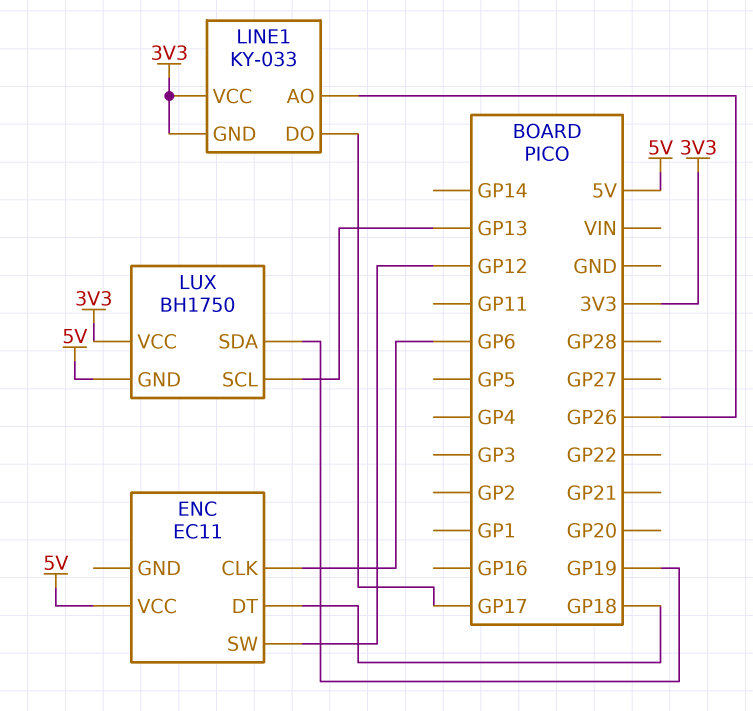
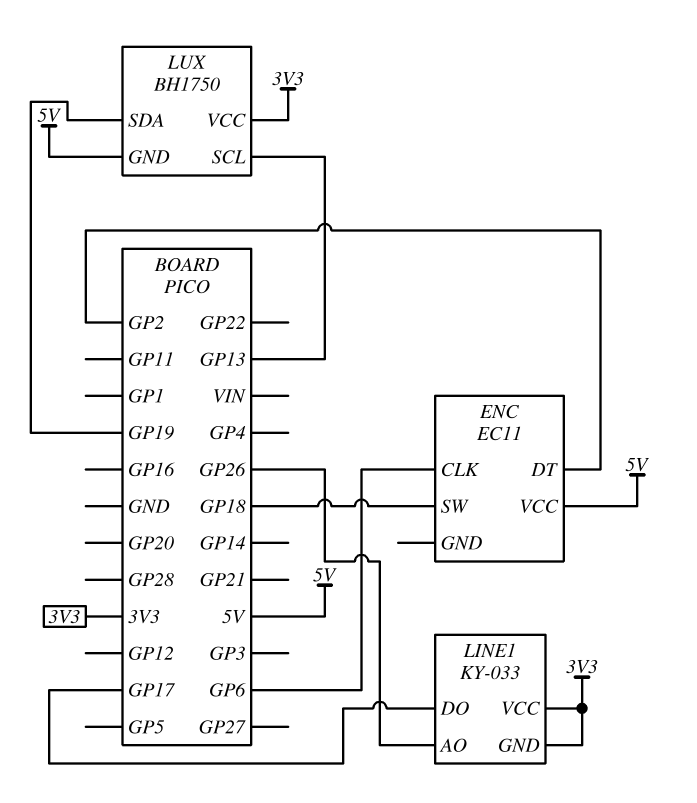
ENC pin DT: GP18 -> GP2
ENC pin SW: GP12 -> GP18

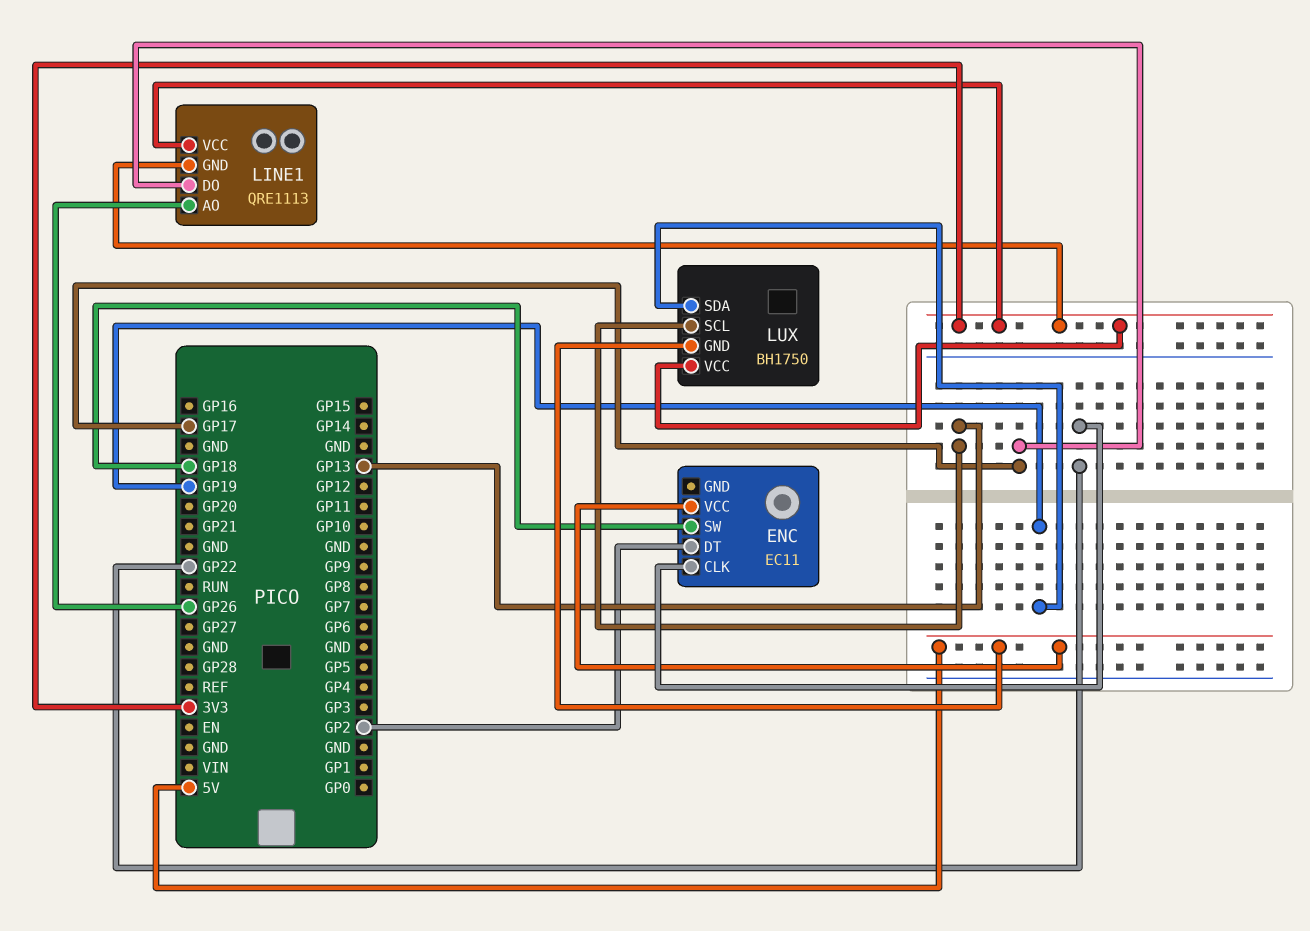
ENC pin CLK: GP6 -> GP22
LINE1: KY-033 -> QRE1113

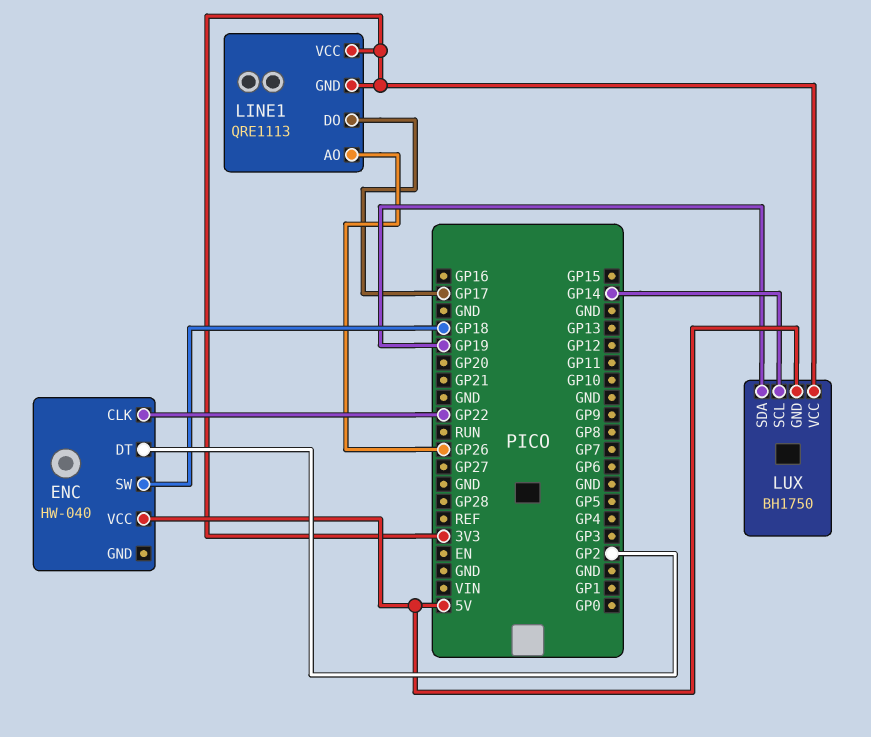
ENC: EC11 -> HW-040
LUX pin SCL: GP13 -> GP14

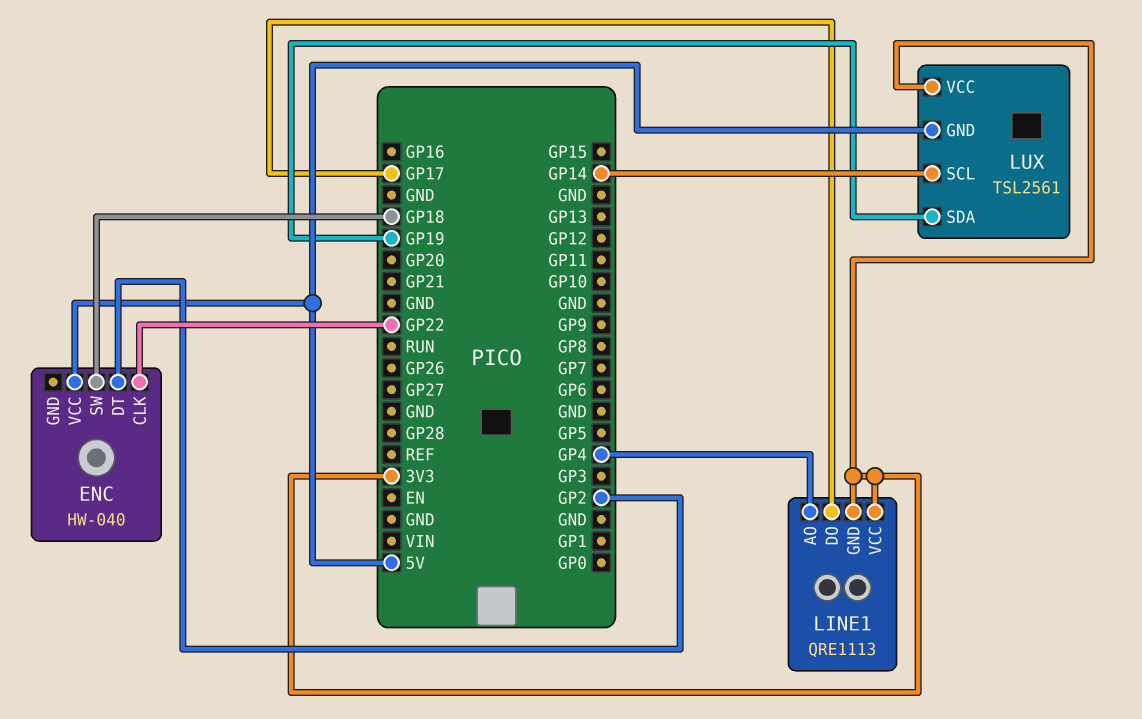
LINE1 pin AO: GP26 -> GP4
LUX: BH1750 -> TSL2561

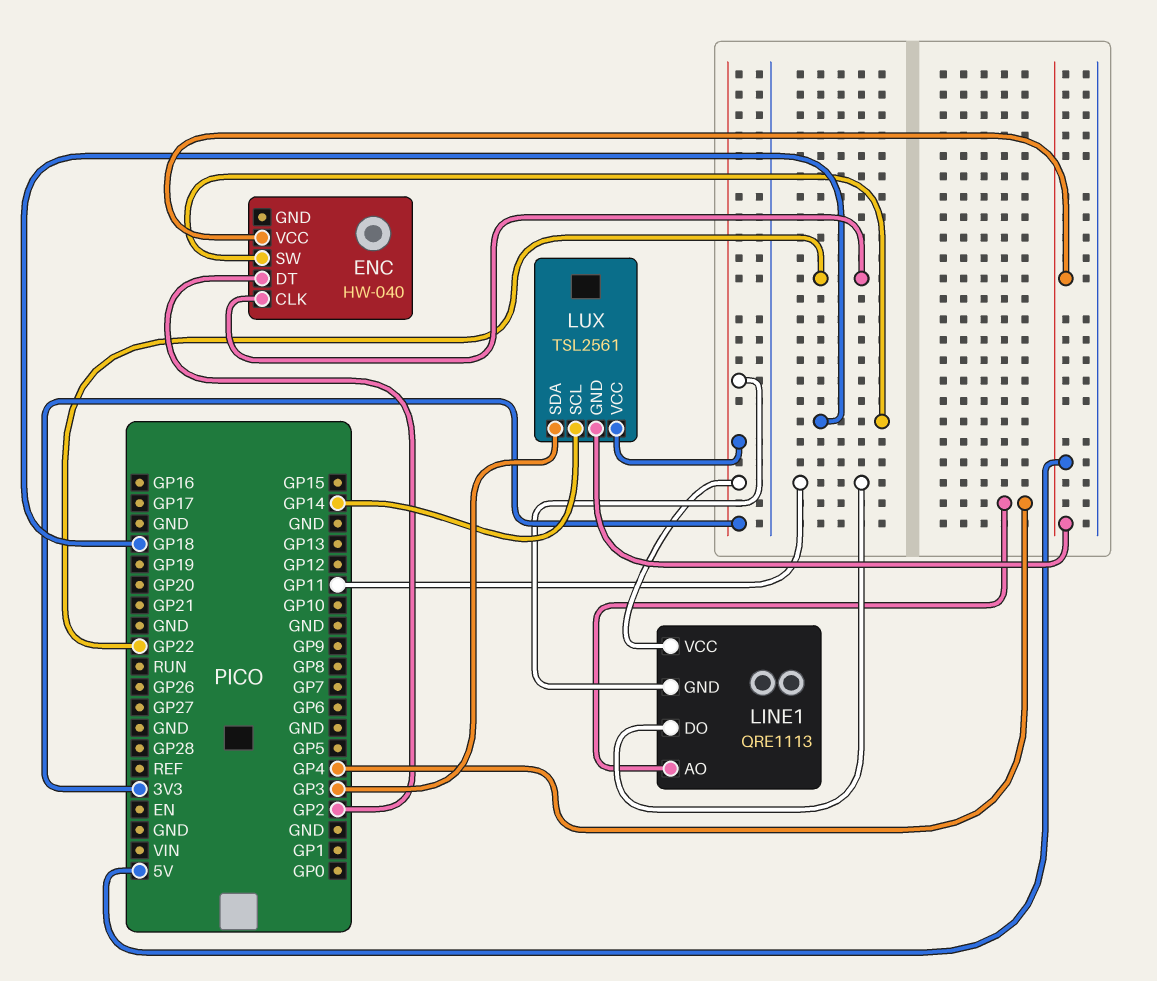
LINE1 pin DO: GP17 -> GP11
LUX pin SDA: GP19 -> GP3

